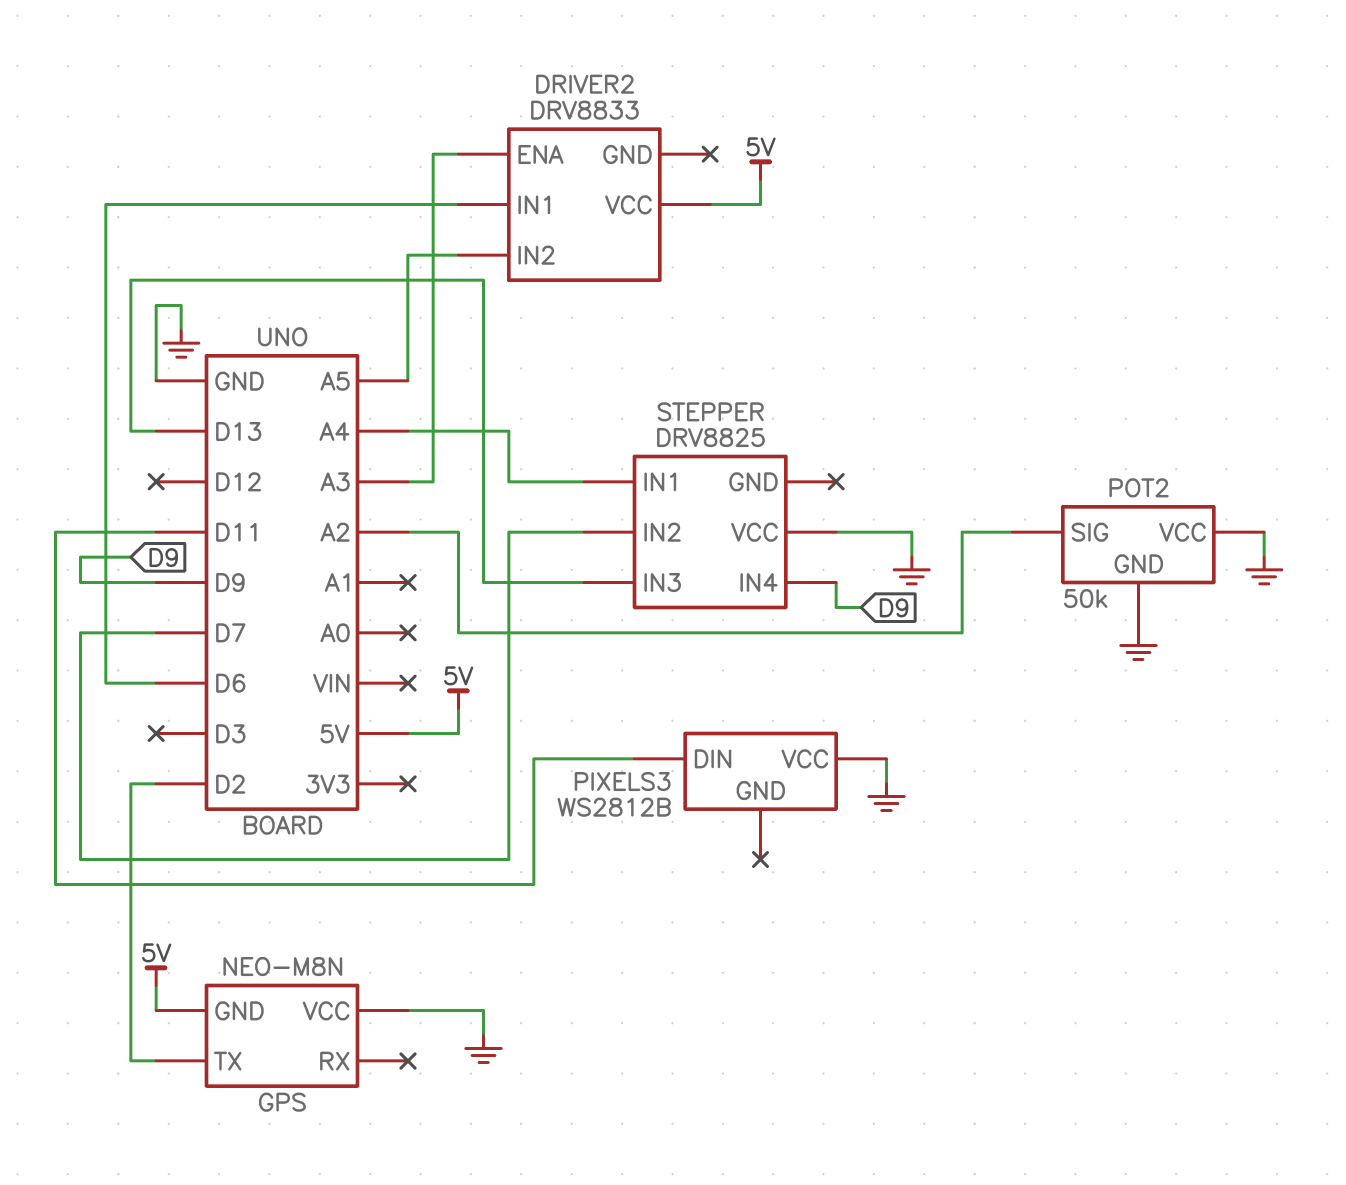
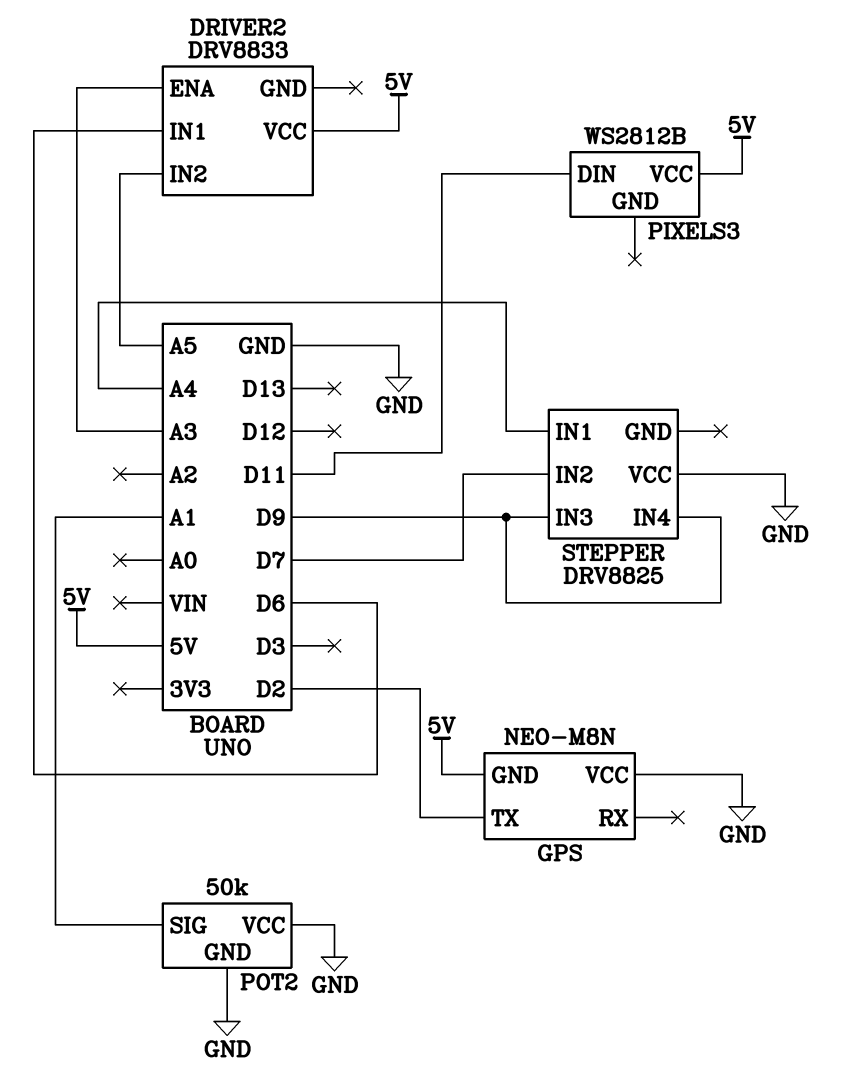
PIXELS3 pin VCC: GND -> 5V
POT2 pin SIG: A2 -> A1
STEPPER pin IN3: D13 -> D9

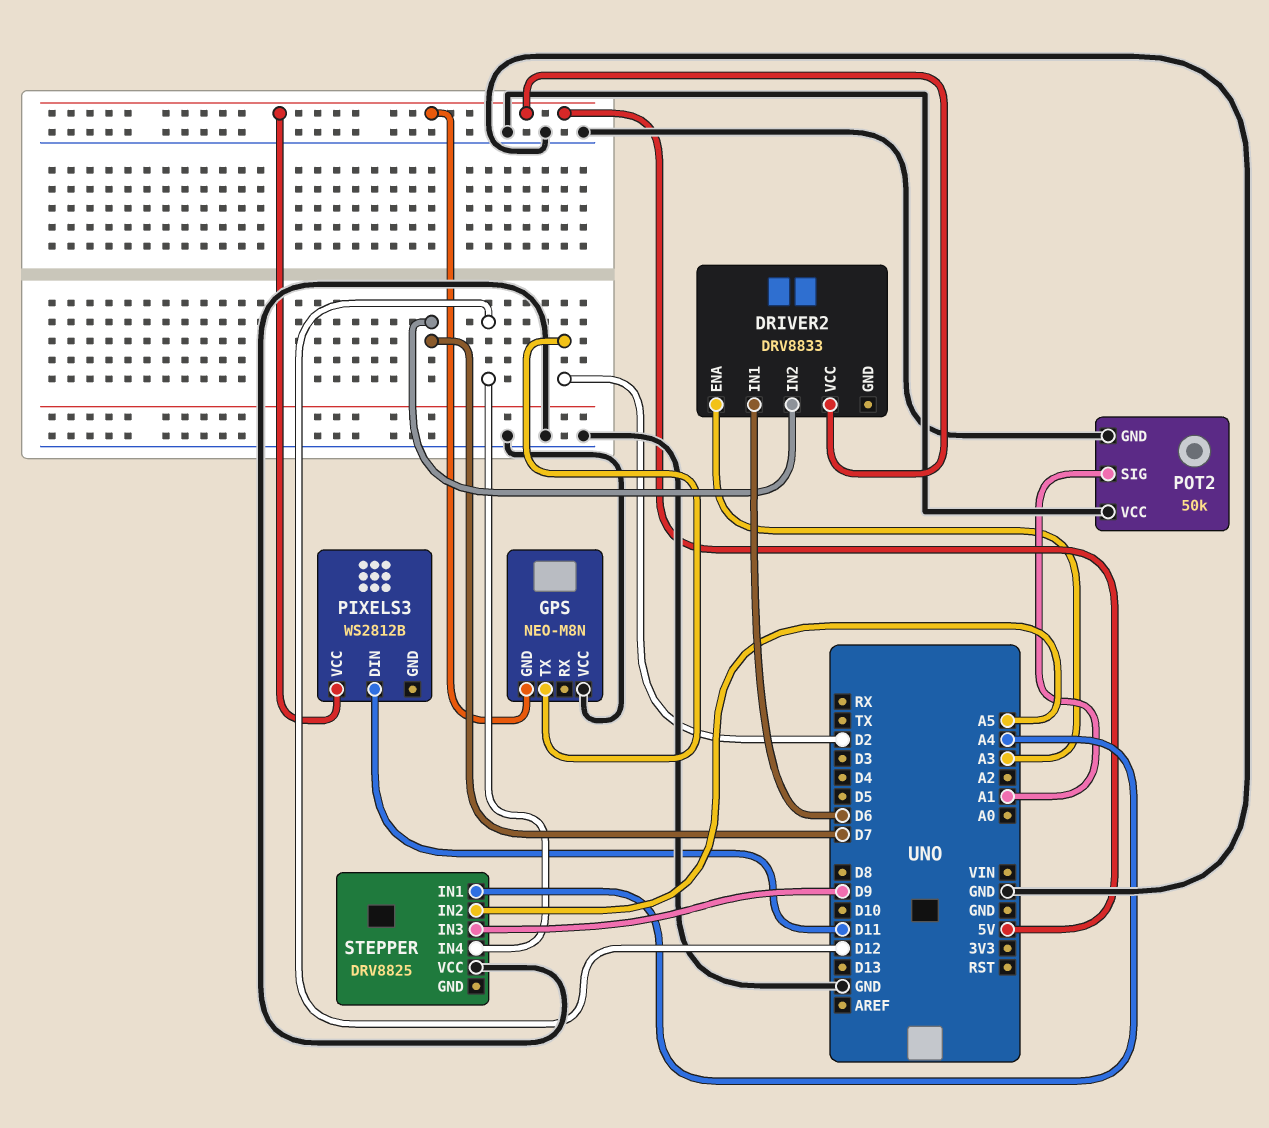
DRIVER2 pin IN2: A5 -> D7
STEPPER pin IN2: D7 -> A5
STEPPER pin IN4: D9 -> D12

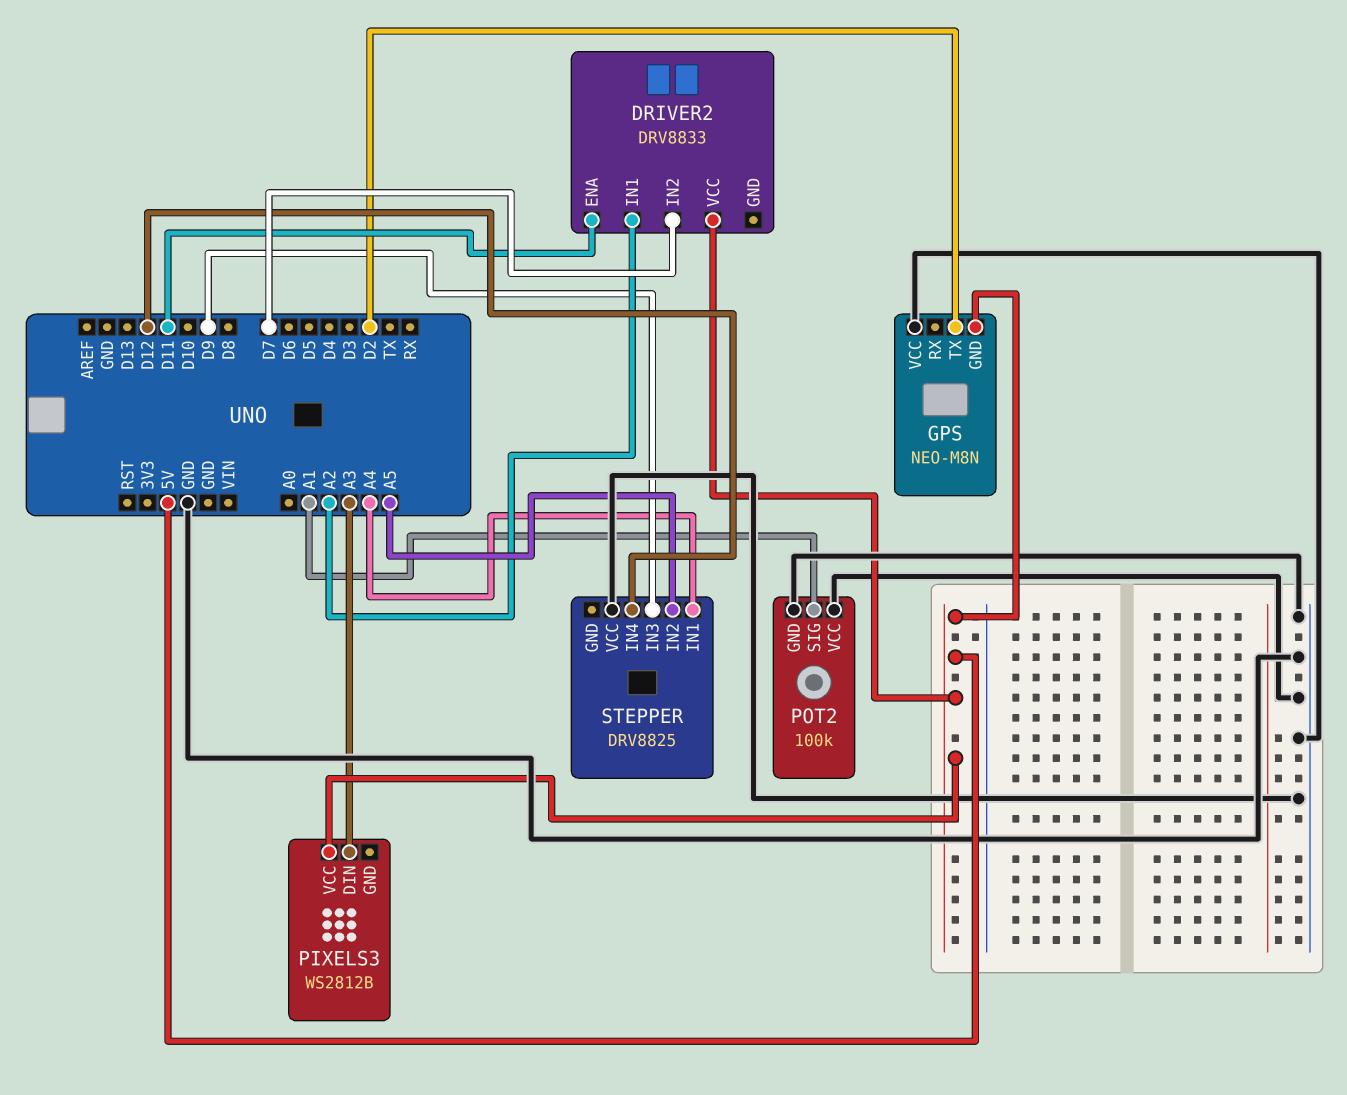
DRIVER2 pin ENA: A3 -> D11
DRIVER2 pin IN1: D6 -> A2
PIXELS3 pin DIN: D11 -> A3
POT2: 50k -> 100k

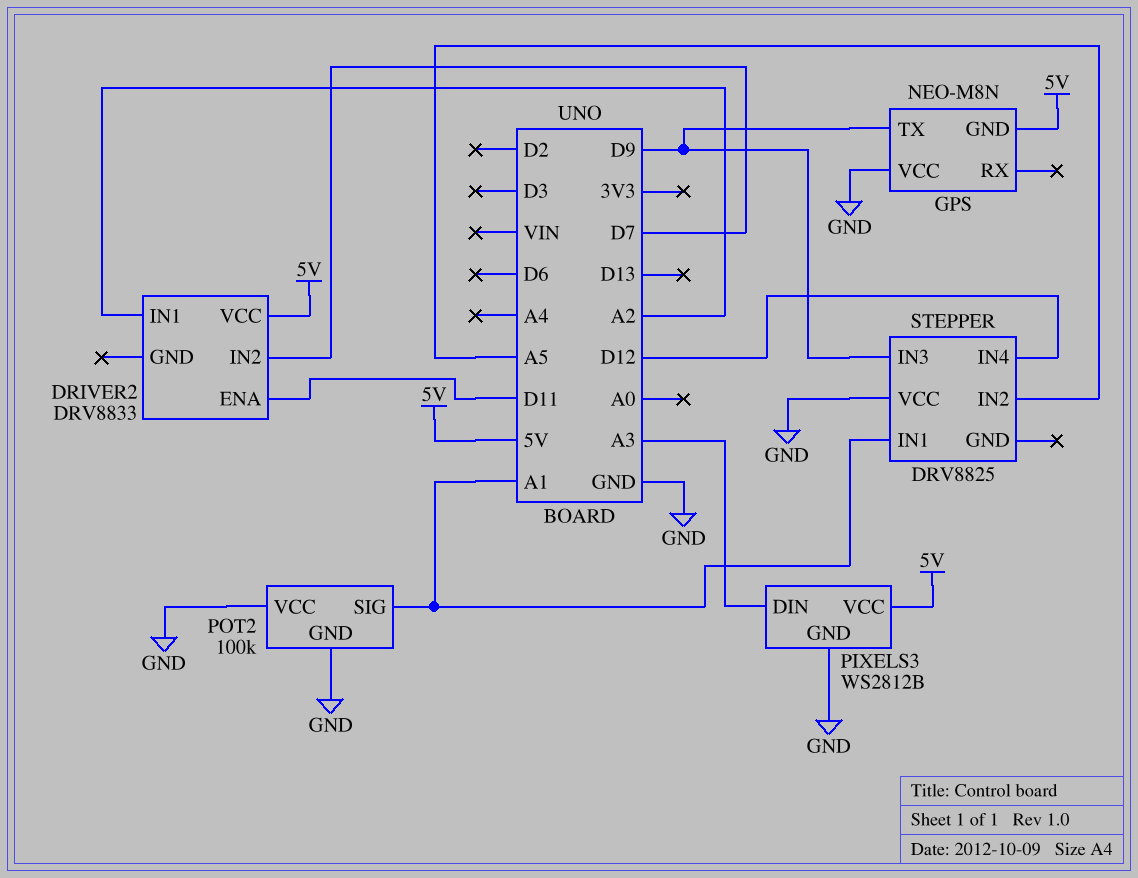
GPS pin TX: D2 -> D9
PIXELS3 pin GND: none -> GND
STEPPER pin IN1: A4 -> A1

